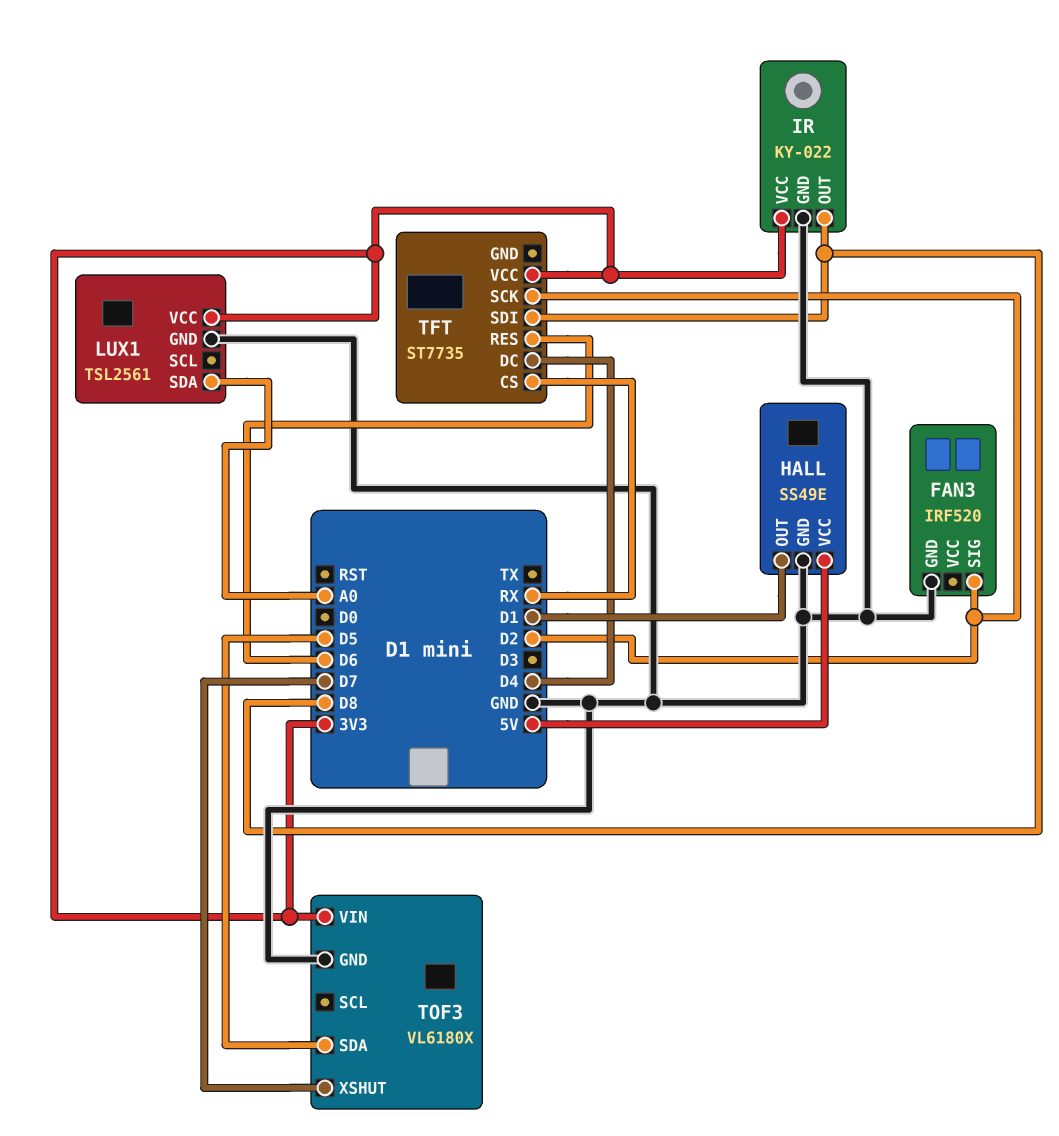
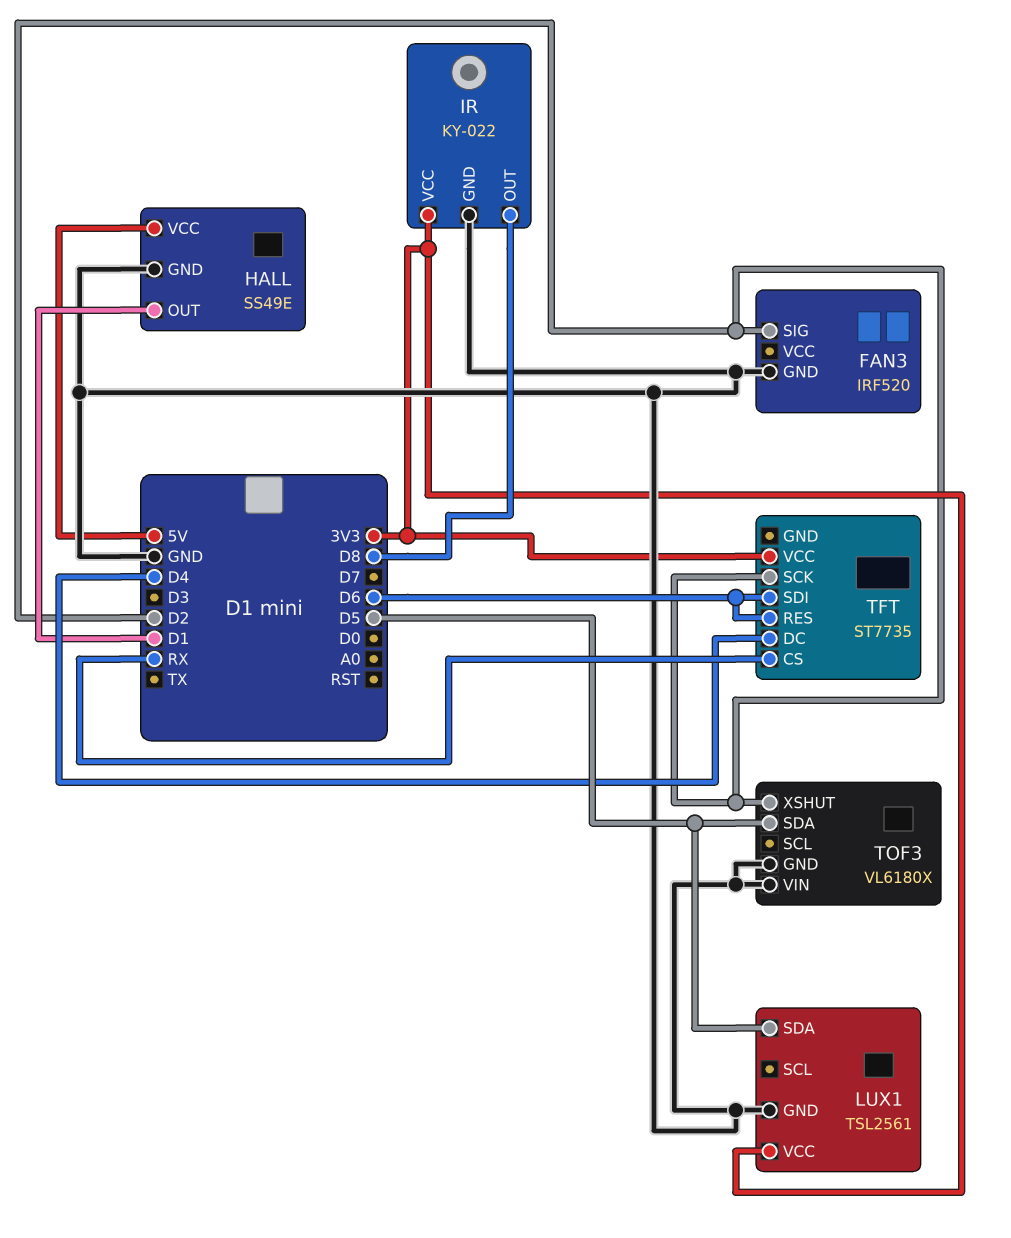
LUX1 pin SDA: A0 -> D5
TFT pin SDI: D8 -> D6
TOF3 pin VIN: 3V3 -> GND
TOF3 pin XSHUT: D7 -> D2

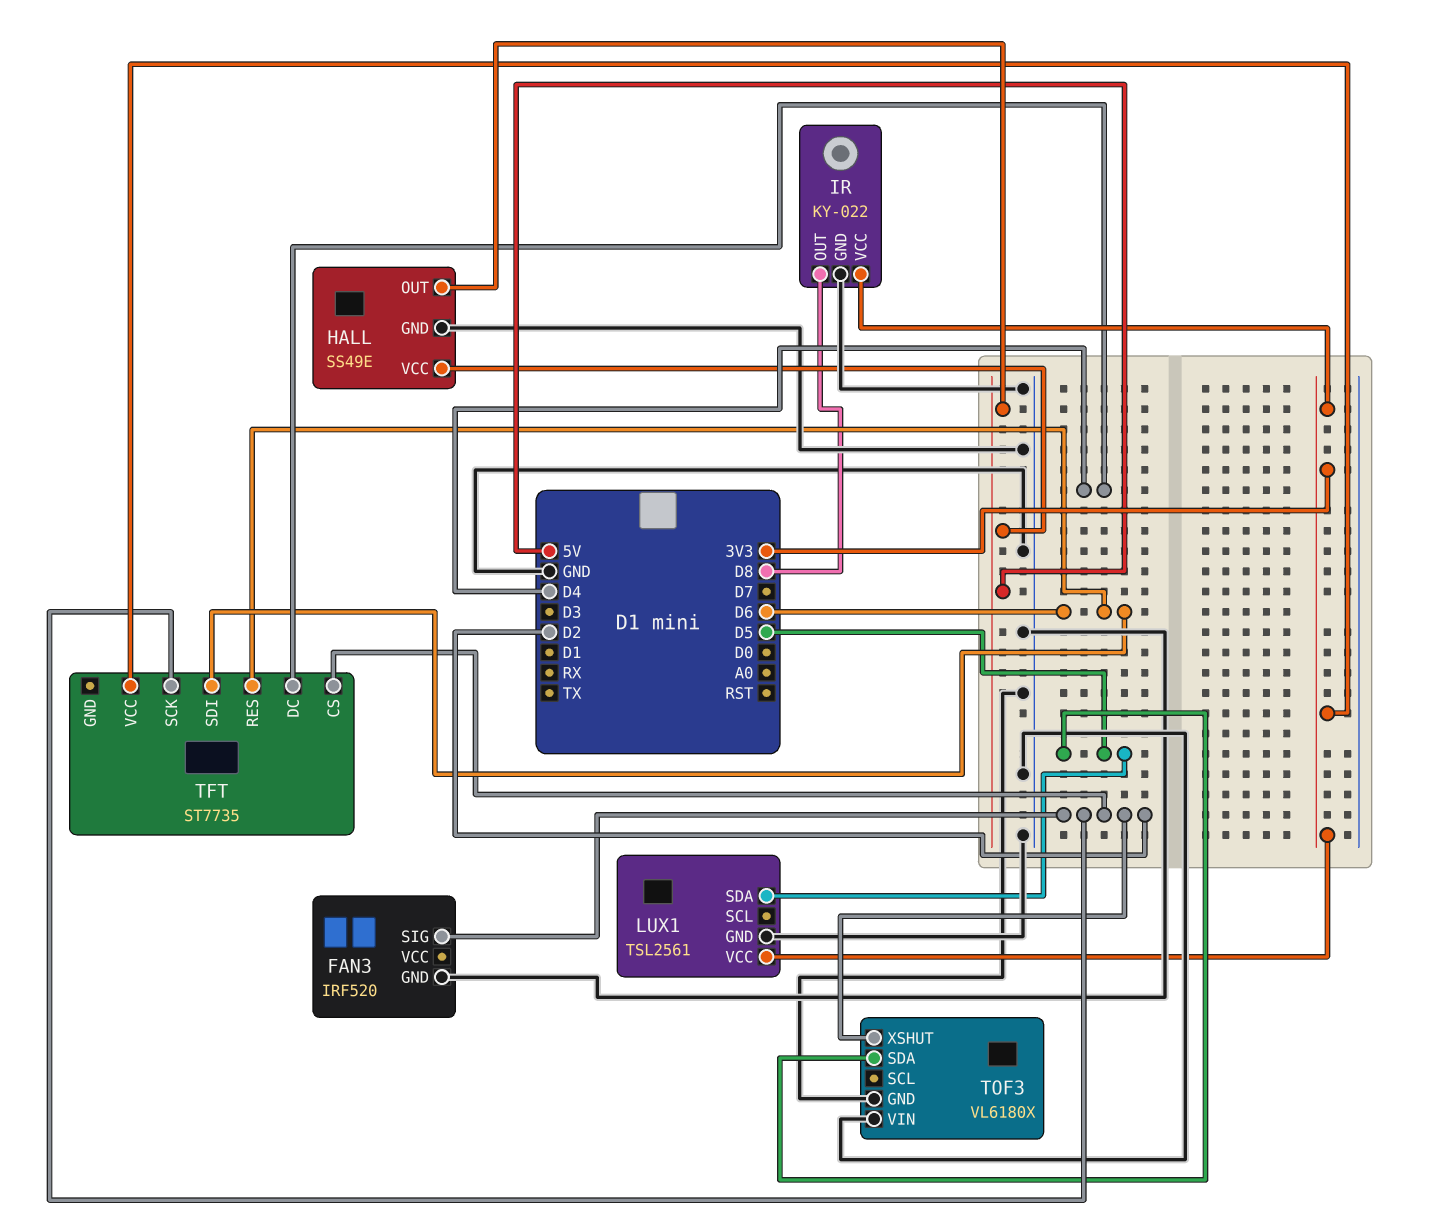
HALL pin OUT: D1 -> 5V
TFT pin CS: RX -> D2

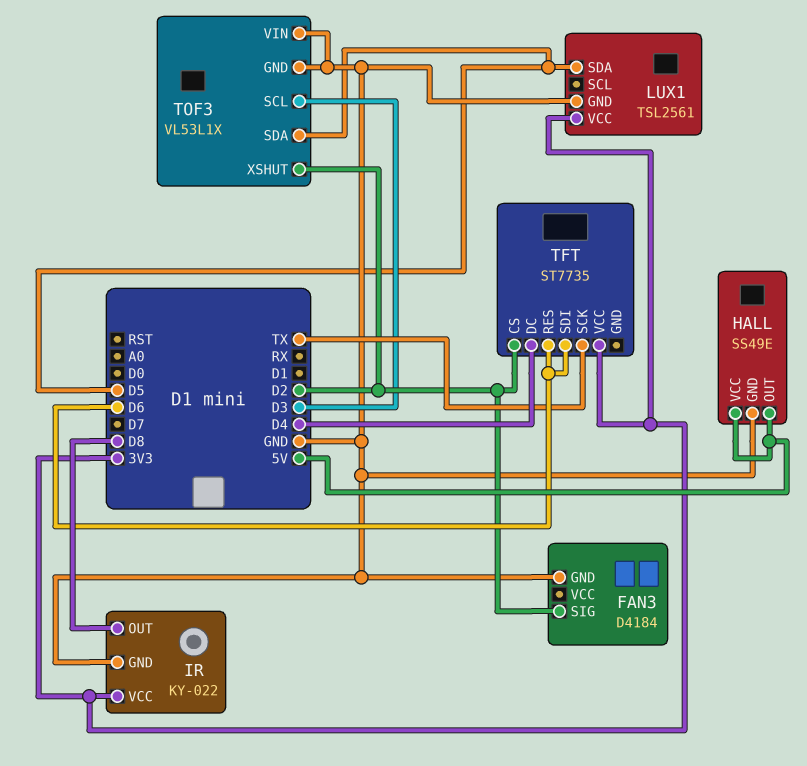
FAN3: IRF520 -> D4184
TFT pin SCK: D2 -> TX
TOF3: VL6180X -> VL53L1X
TOF3 pin SCL: none -> D3

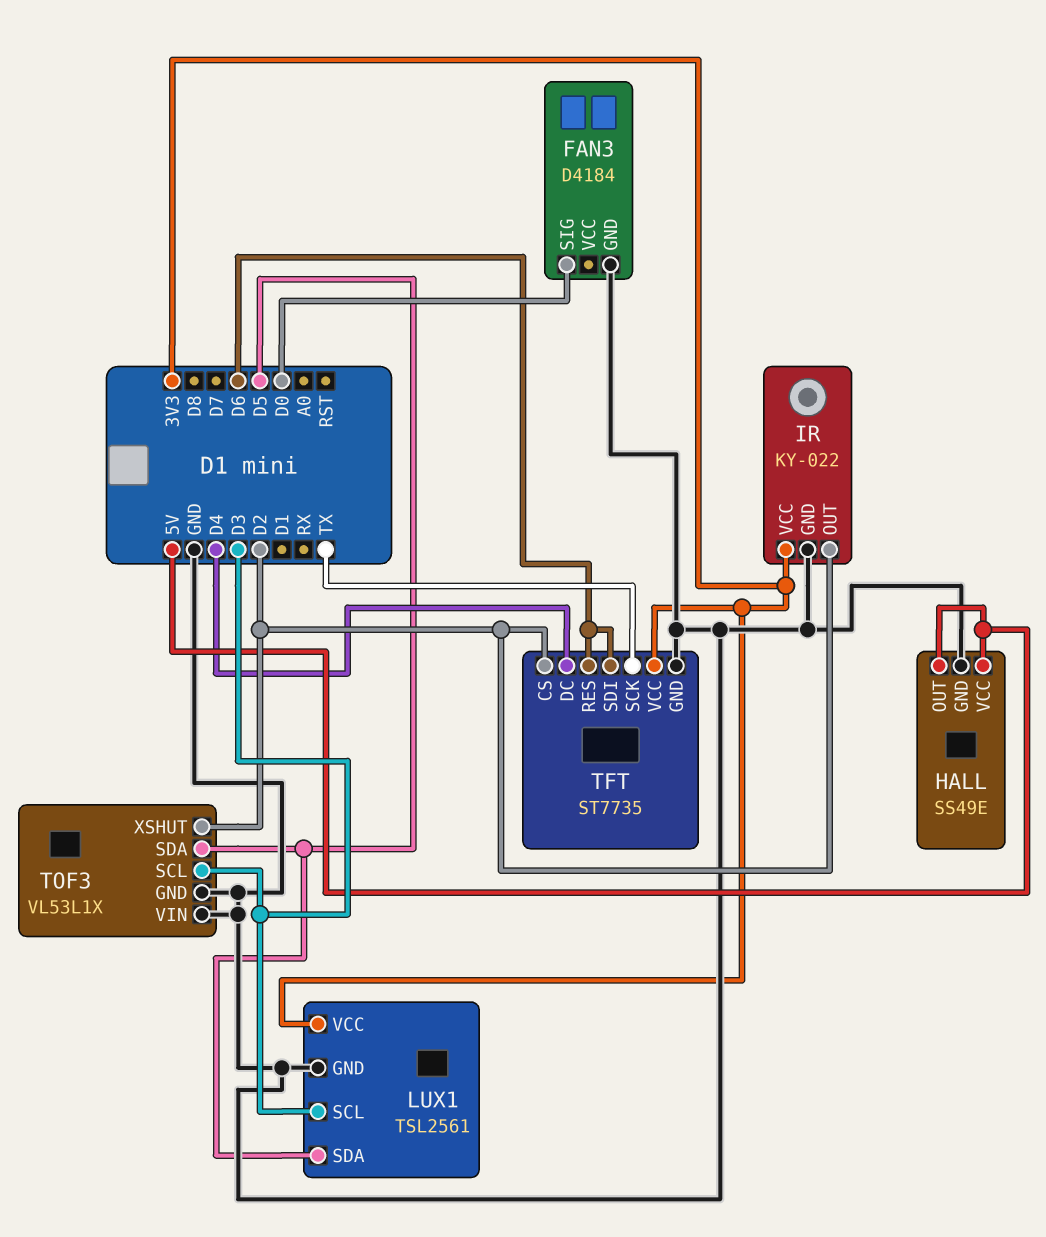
FAN3 pin SIG: D2 -> D0
IR pin OUT: D8 -> D2
LUX1 pin SCL: none -> D3
TFT pin GND: none -> GND

